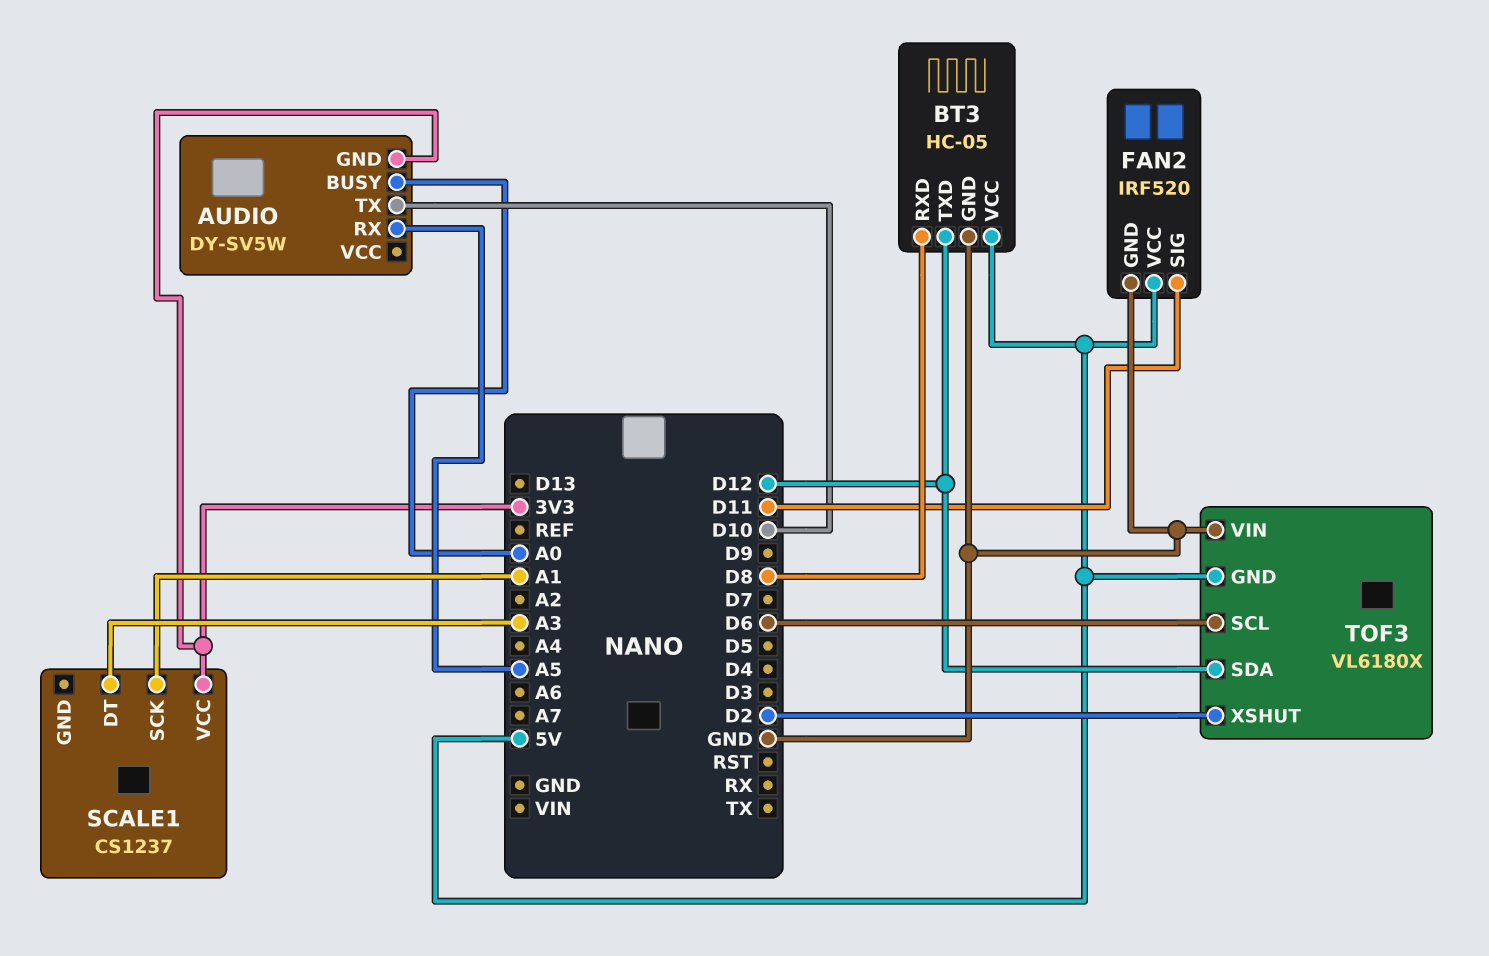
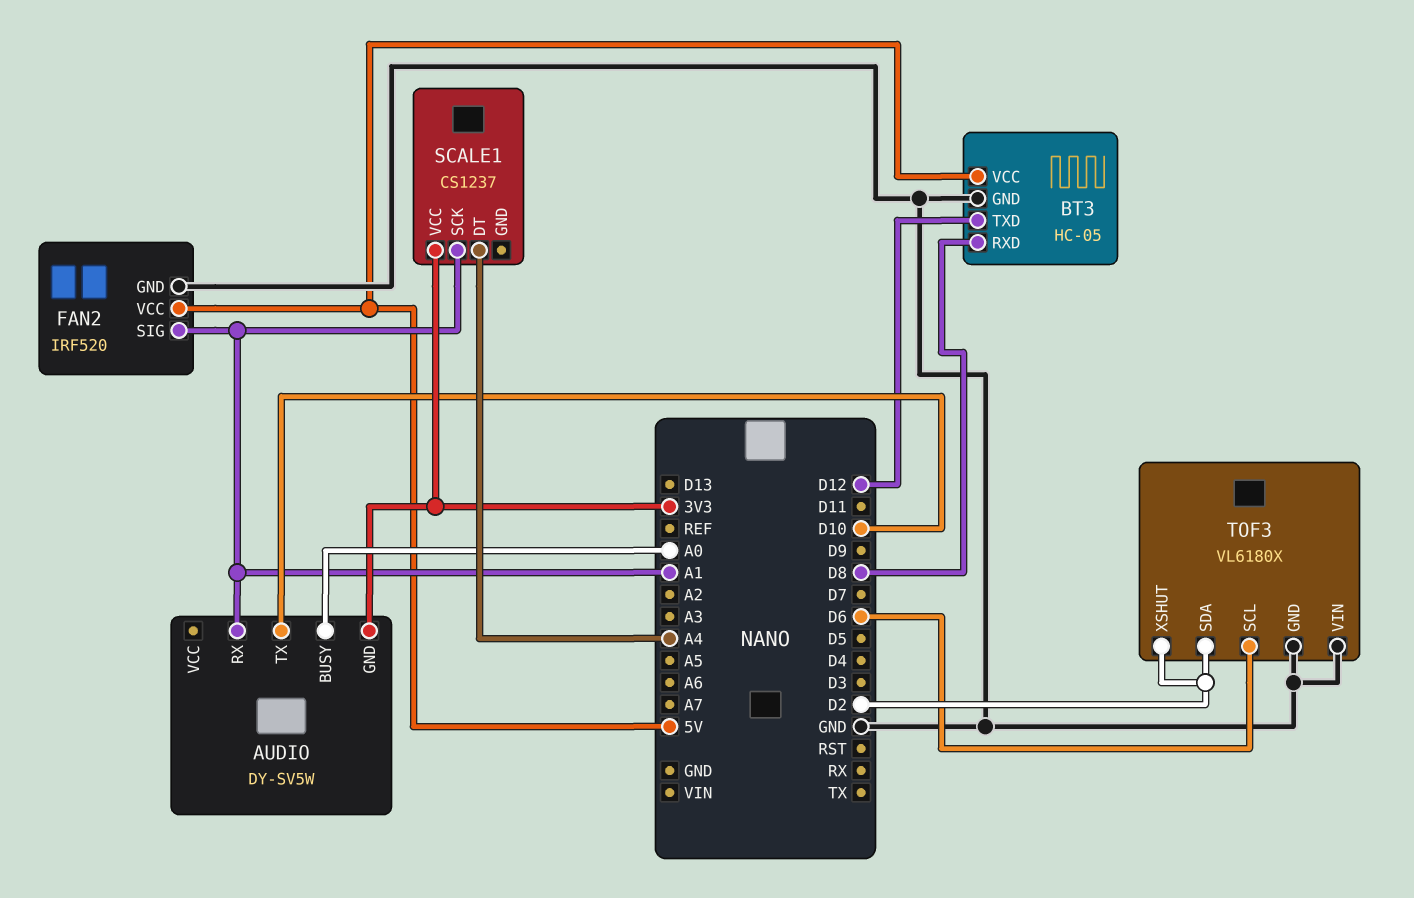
AUDIO pin RX: A5 -> A1
FAN2 pin SIG: D11 -> A1
SCALE1 pin DT: A3 -> A4
TOF3 pin GND: 5V -> GND
TOF3 pin SDA: D12 -> D2

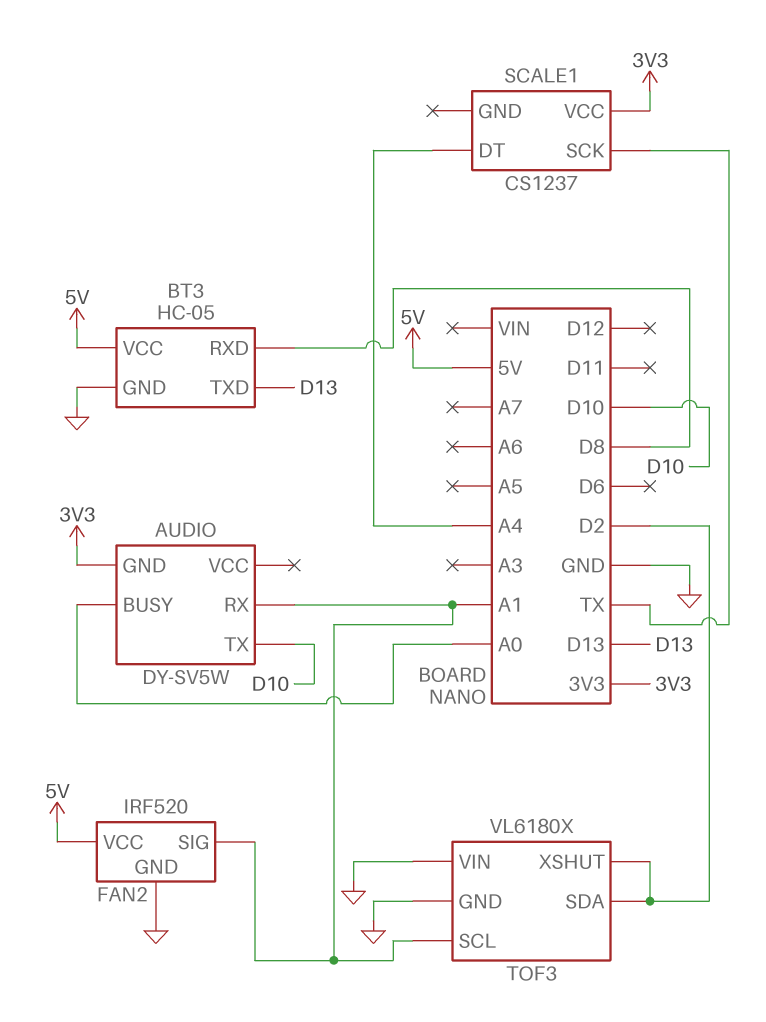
BT3 pin TXD: D12 -> D13
SCALE1 pin SCK: A1 -> TX
TOF3 pin SCL: D6 -> A1

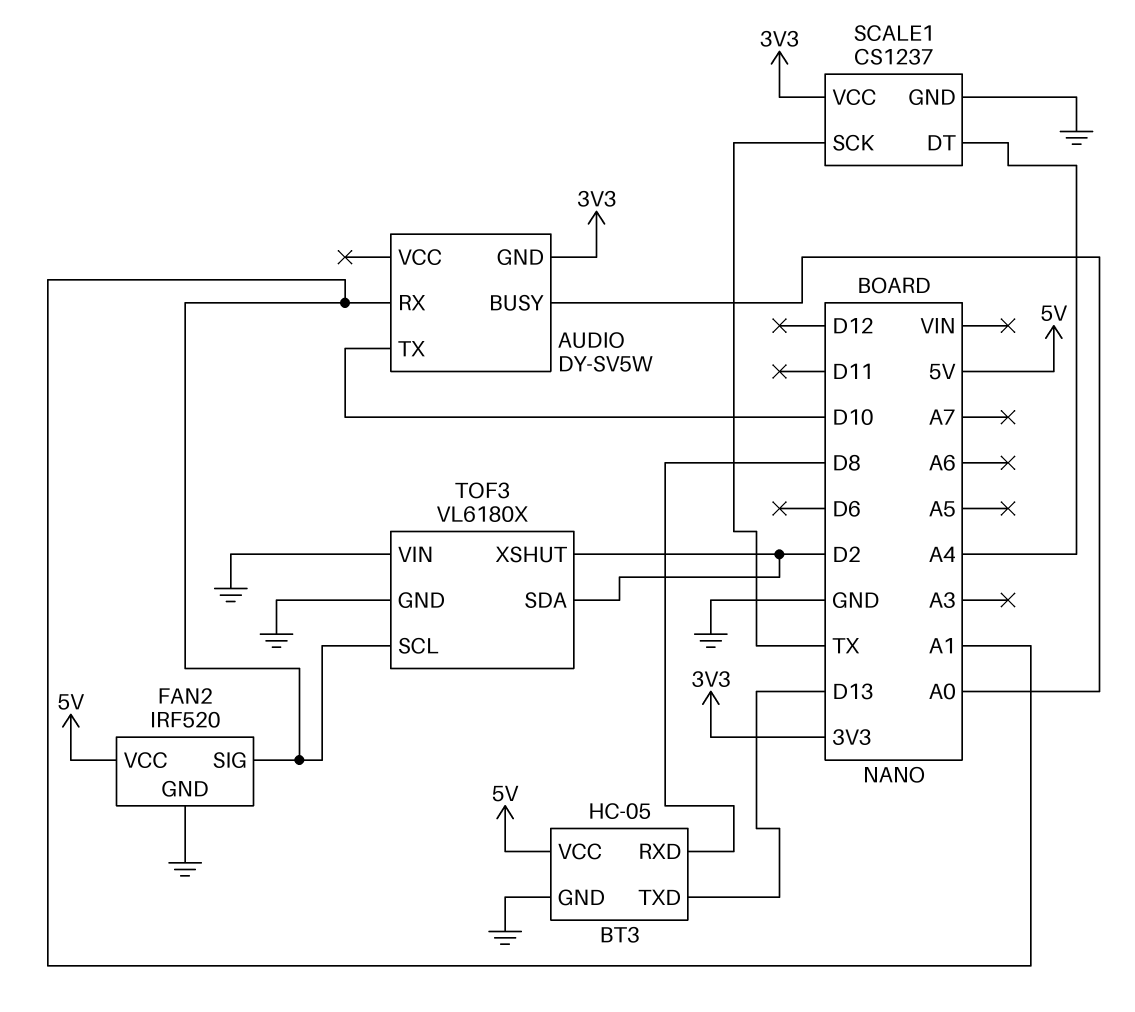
SCALE1 pin GND: none -> GND

